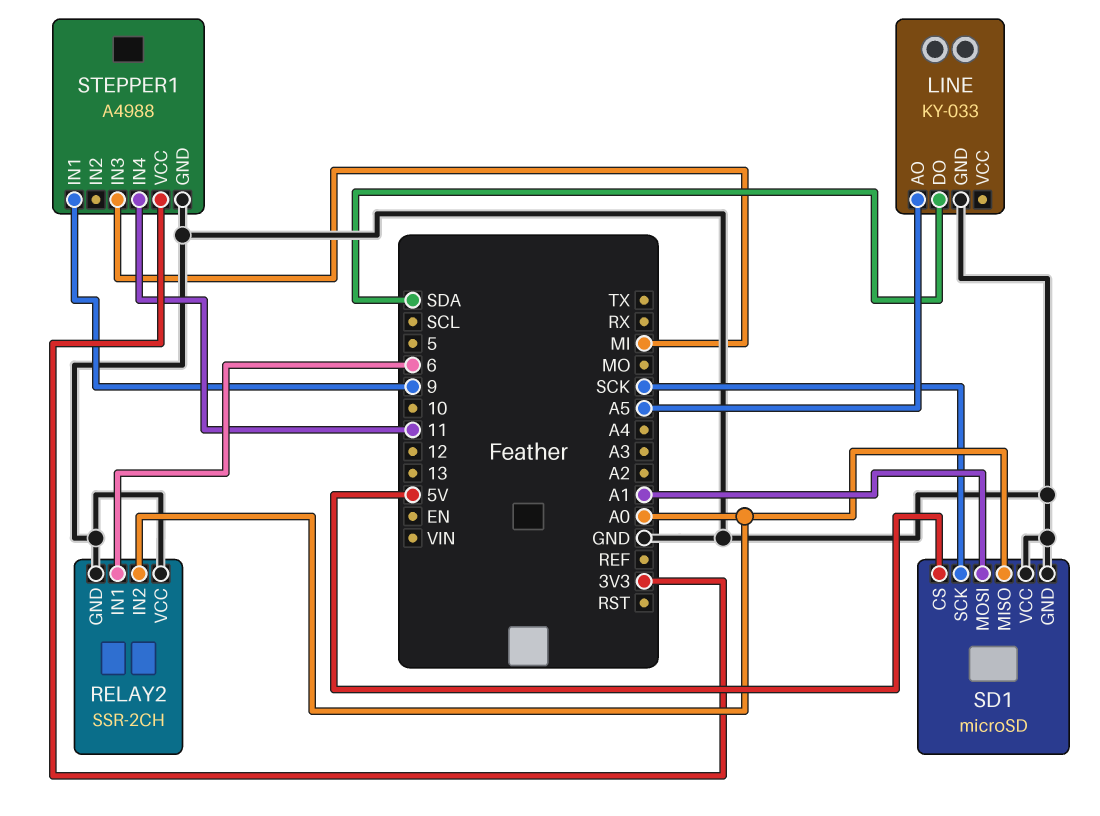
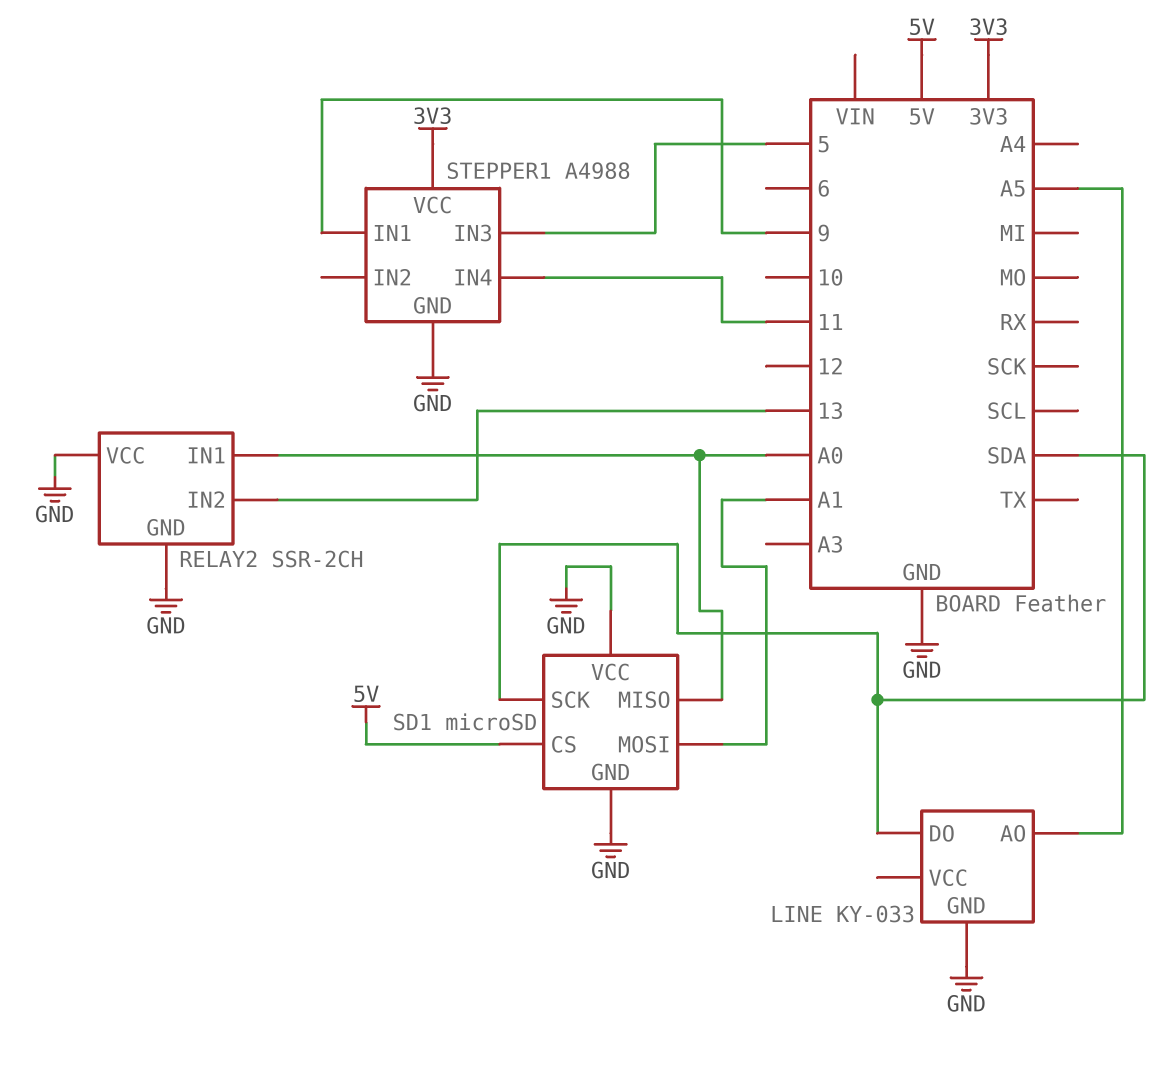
RELAY2 pin IN1: 6 -> A0
RELAY2 pin IN2: A0 -> 13
SD1 pin SCK: SCK -> SDA
STEPPER1 pin IN3: MI -> 5

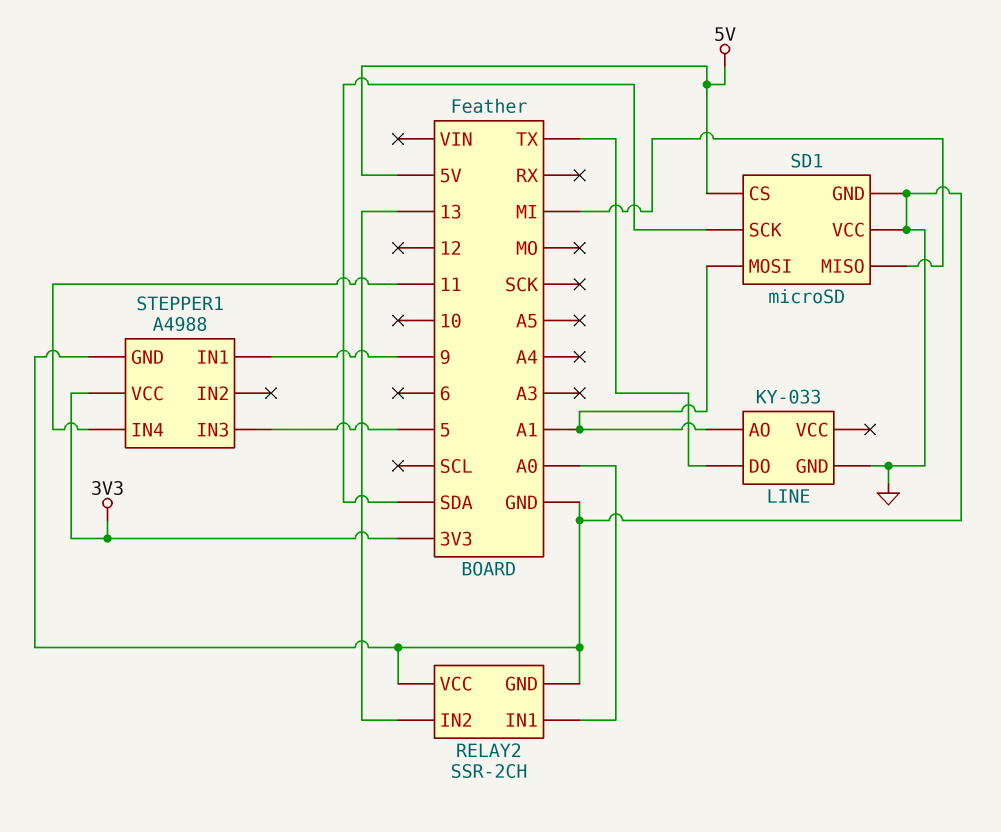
LINE pin AO: A5 -> A1
LINE pin DO: SDA -> TX
SD1 pin MISO: A0 -> MI

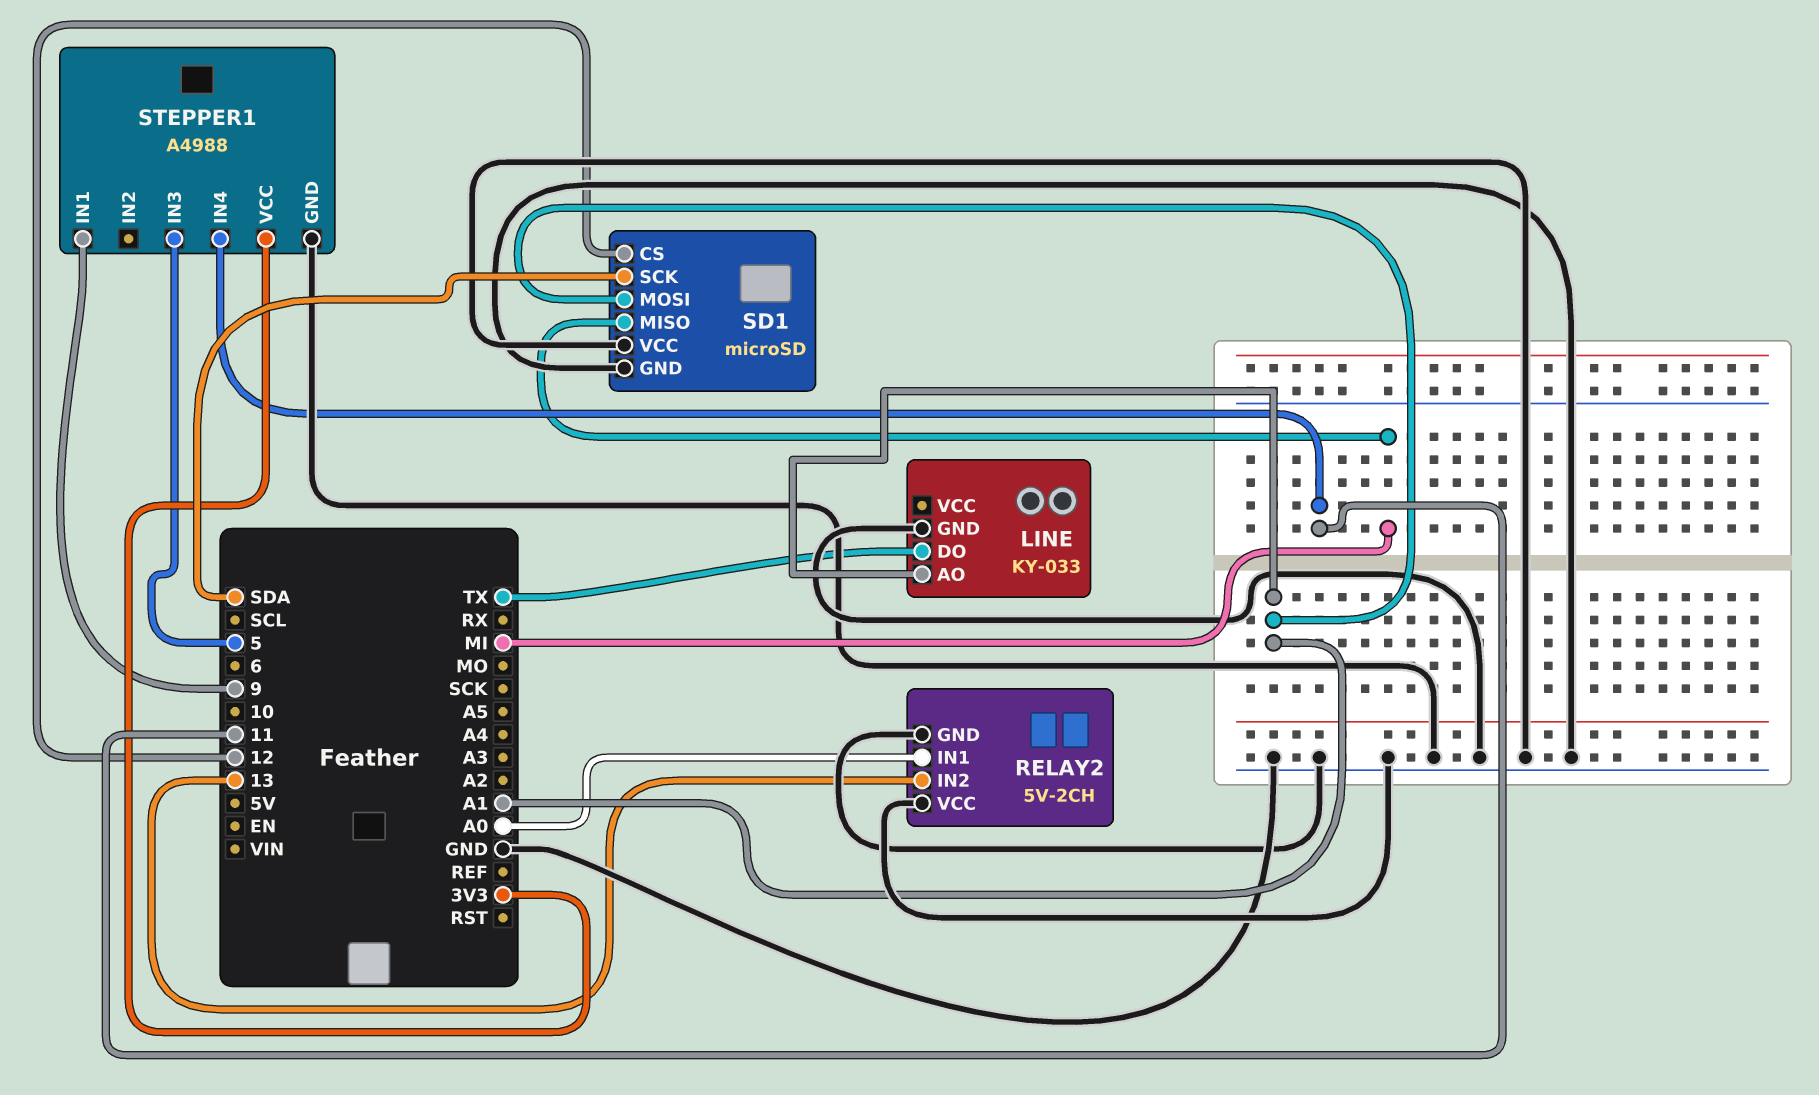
RELAY2: SSR-2CH -> 5V-2CH
SD1 pin CS: 5V -> 12

